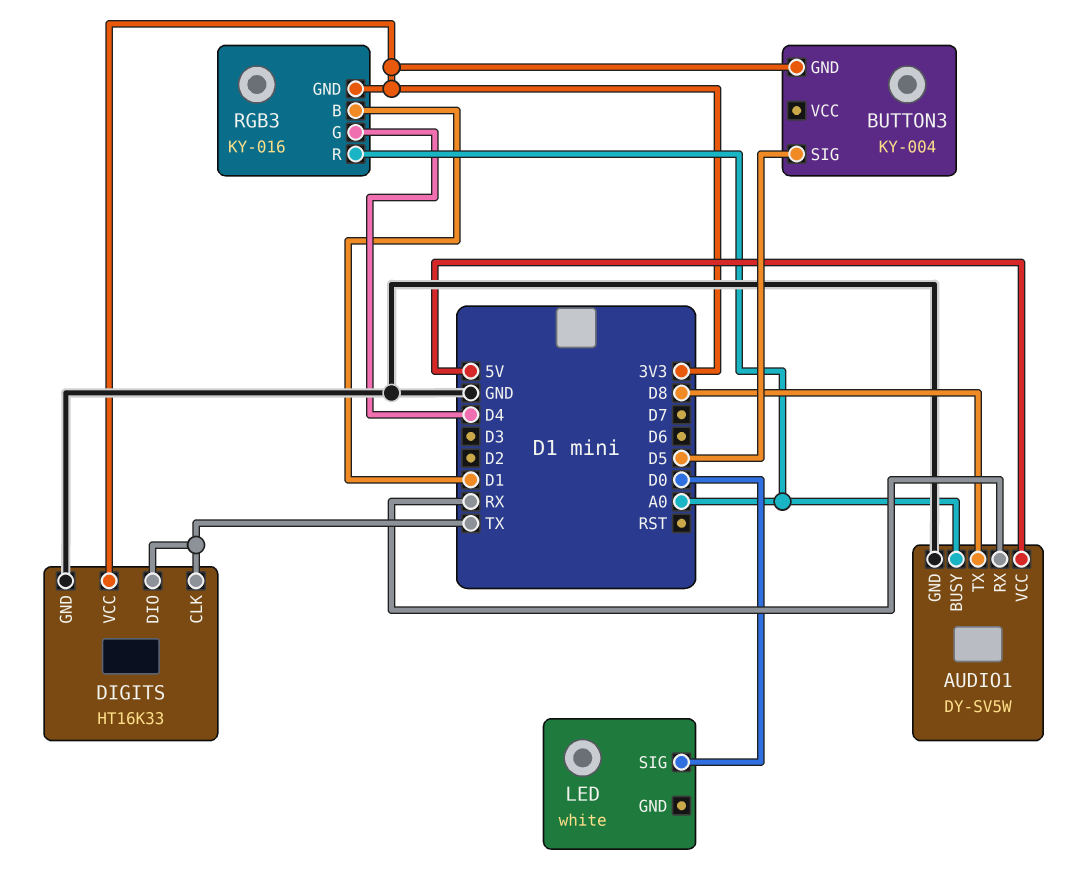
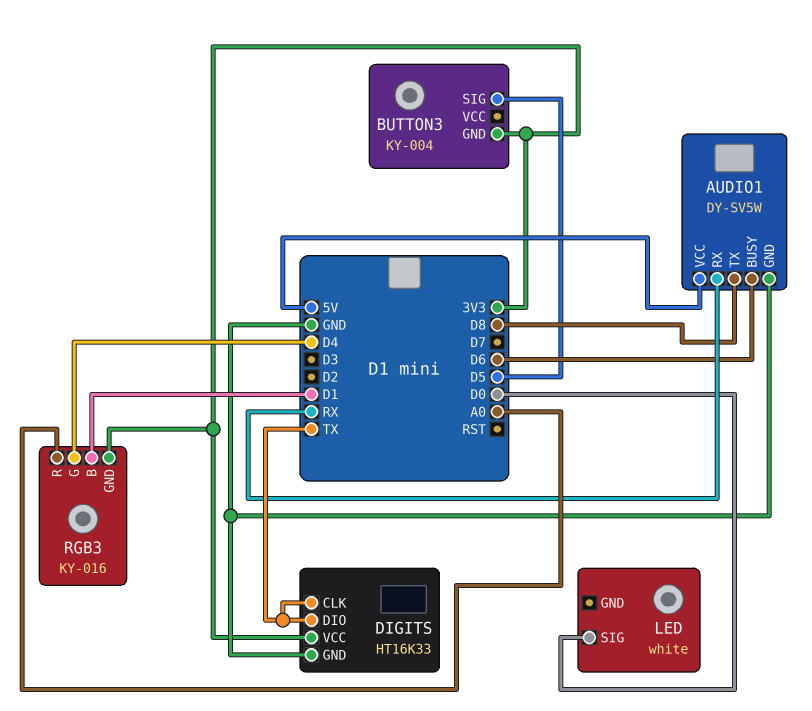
AUDIO1 pin BUSY: A0 -> D6

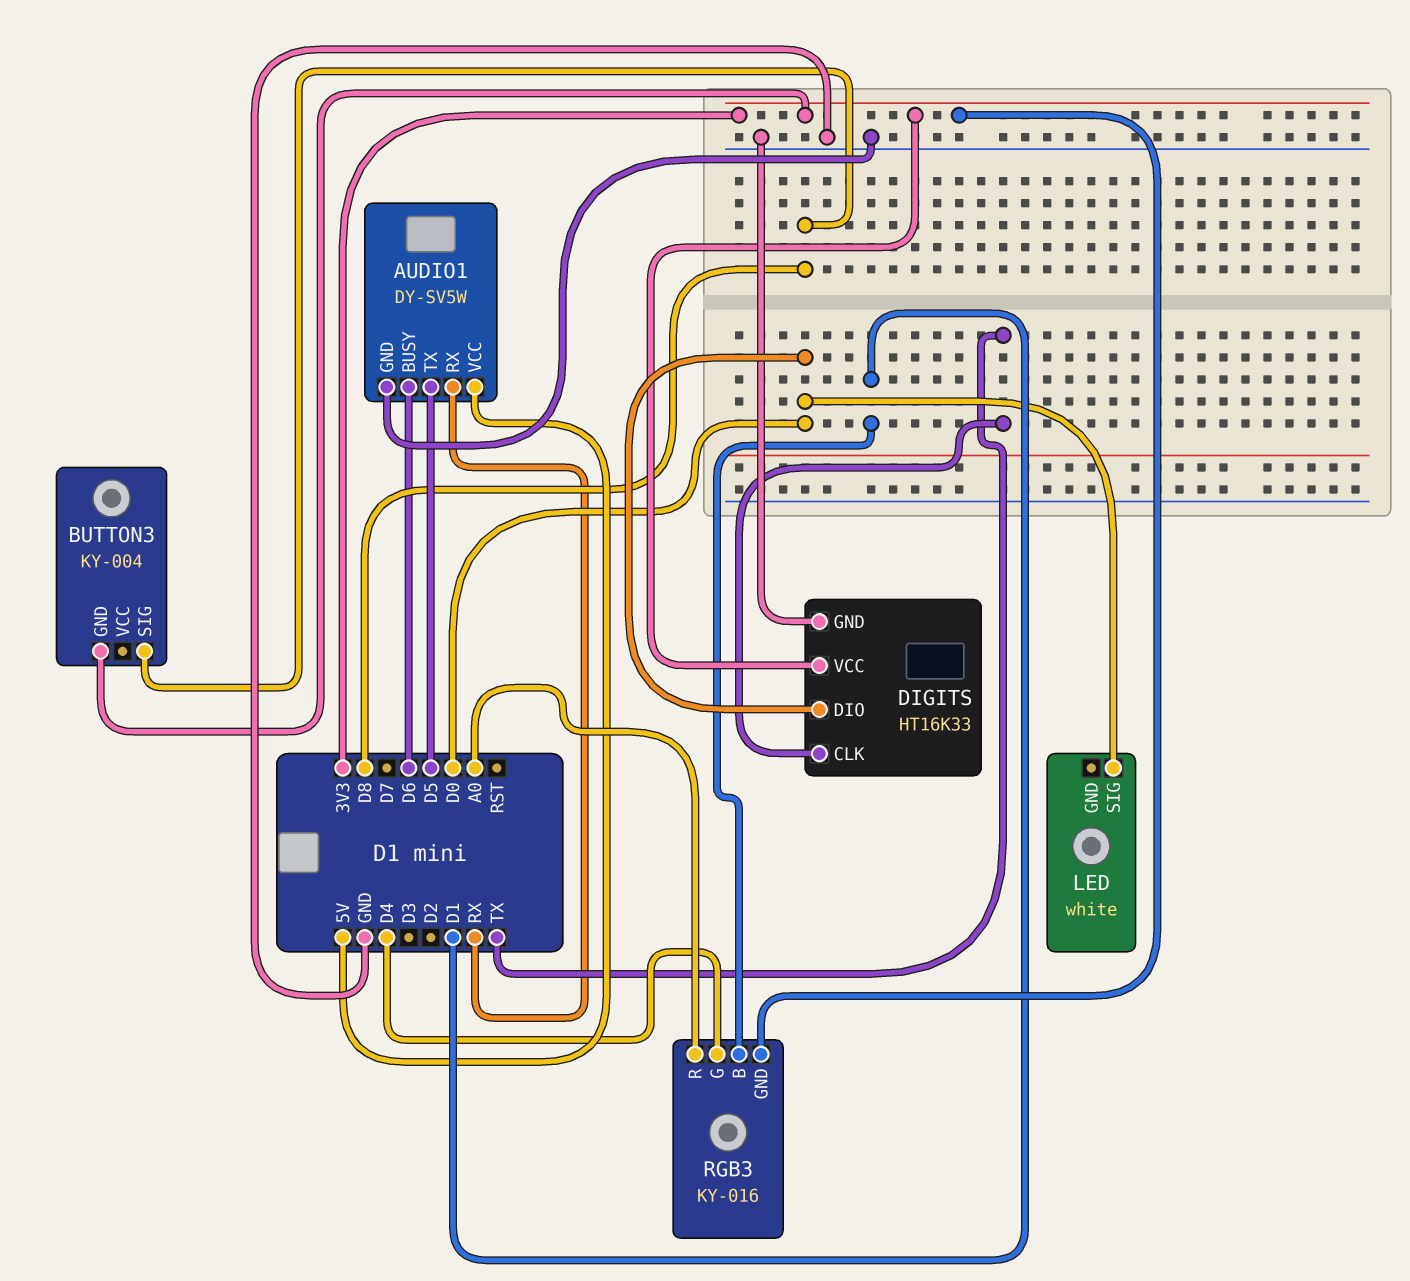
AUDIO1 pin TX: D8 -> D5
BUTTON3 pin SIG: D5 -> D8
DIGITS pin DIO: TX -> D0

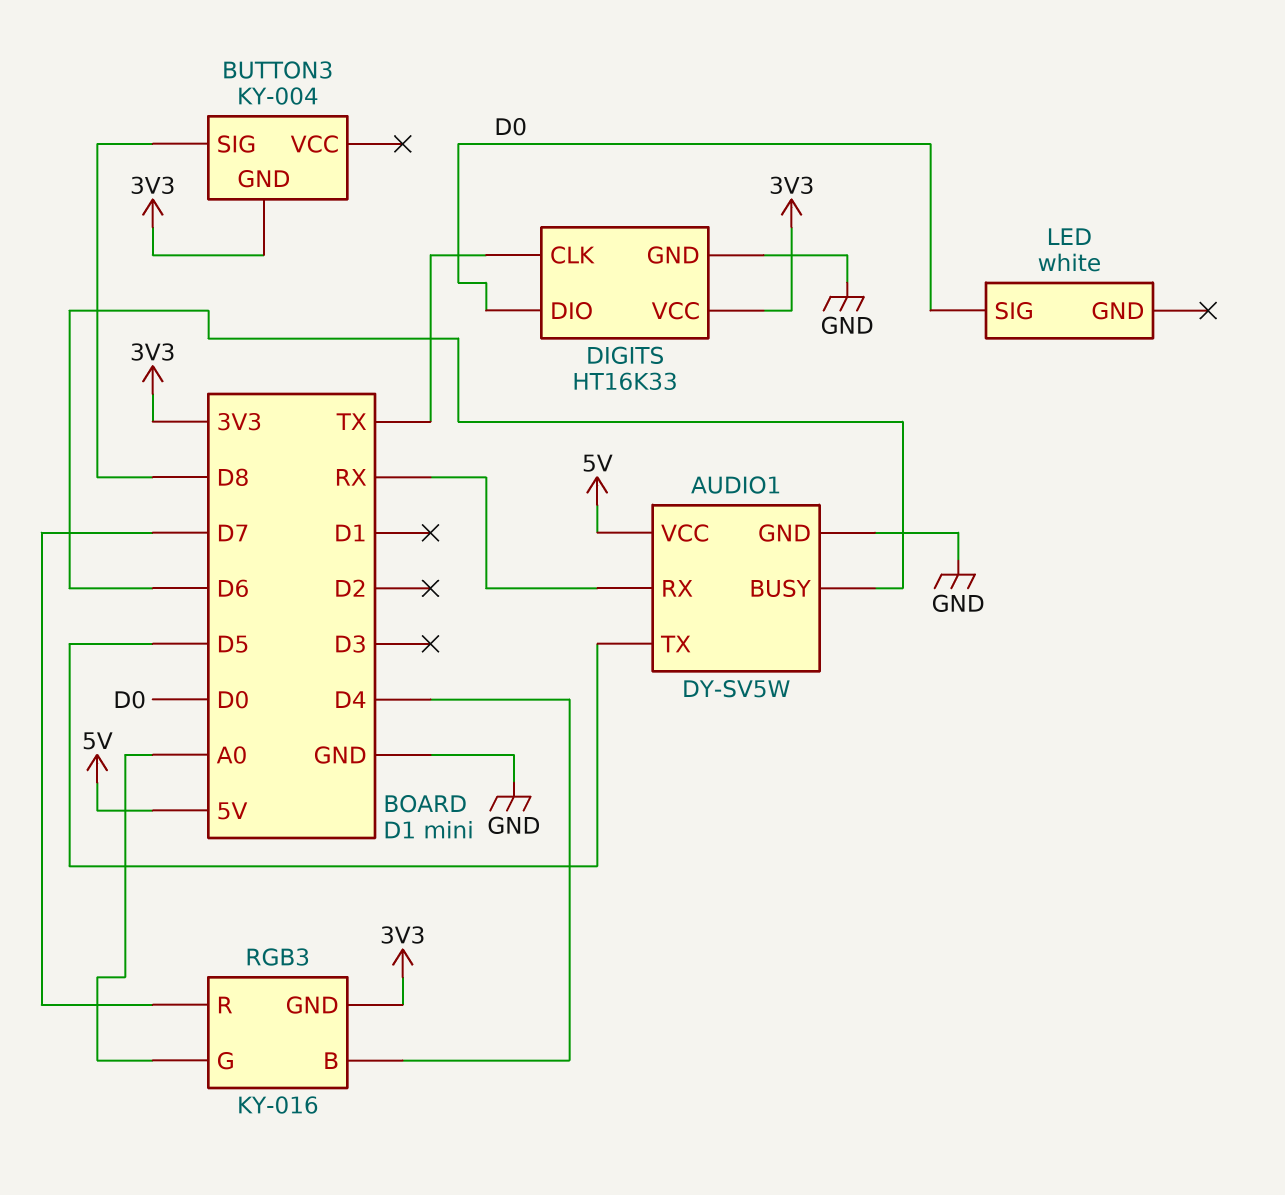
RGB3 pin B: D1 -> D4
RGB3 pin G: D4 -> A0
RGB3 pin R: A0 -> D7

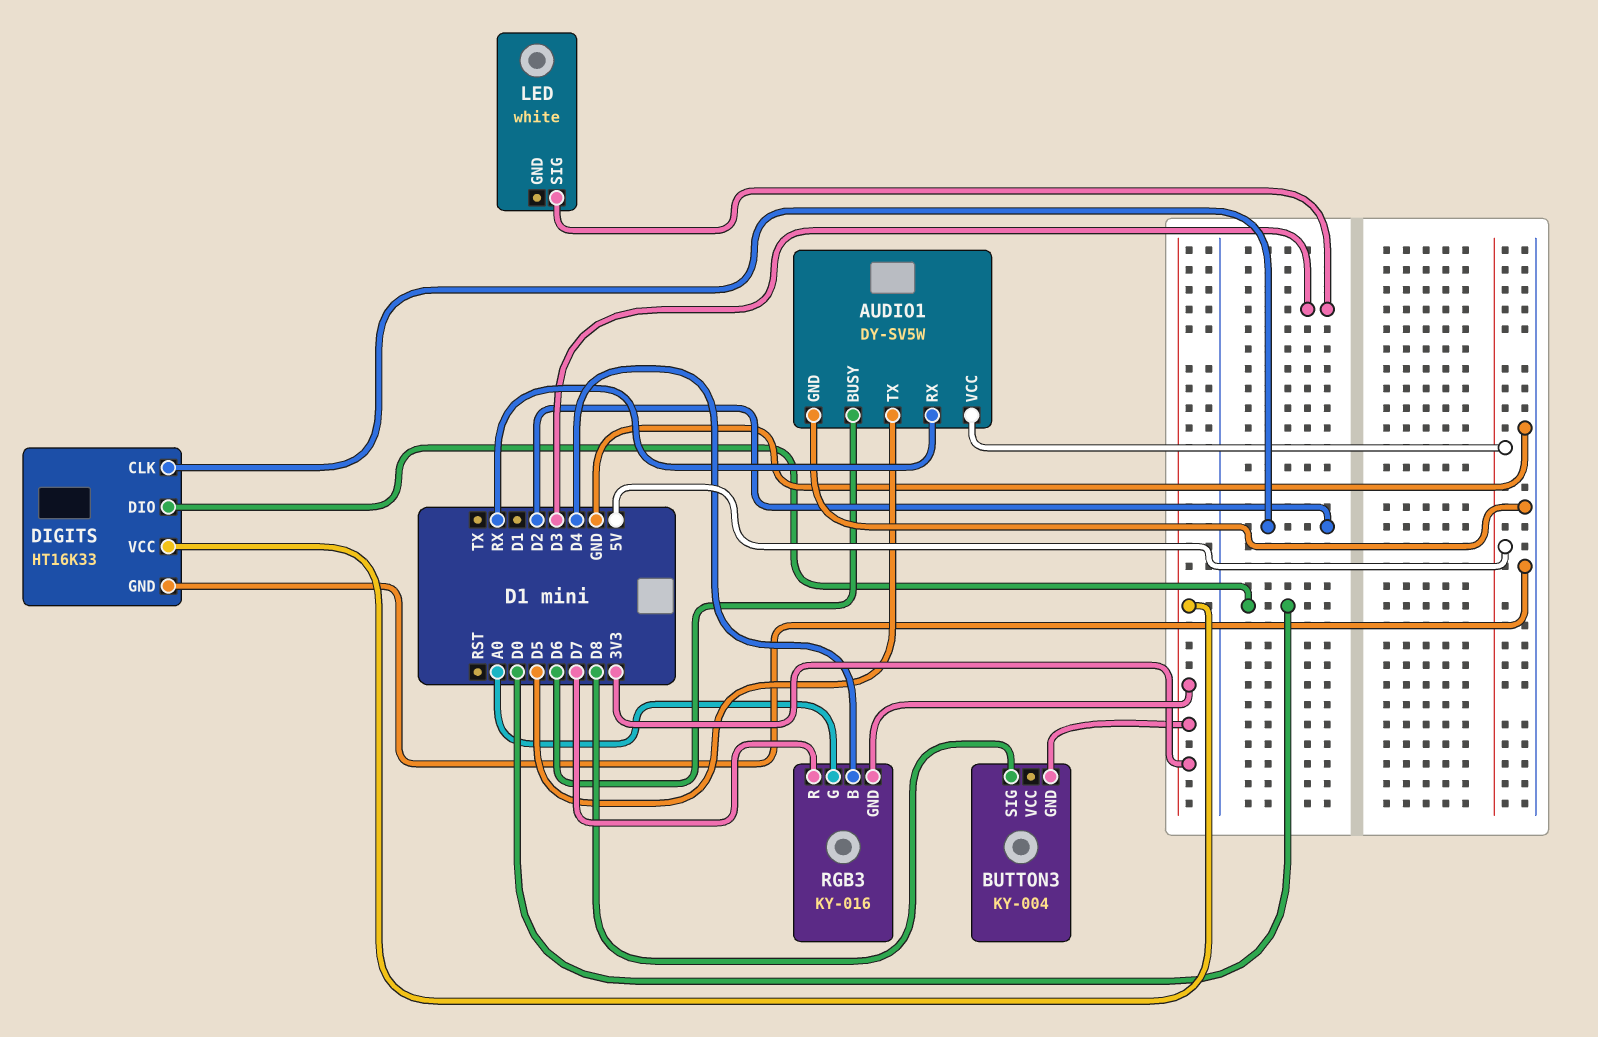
DIGITS pin CLK: TX -> D2
LED pin SIG: D0 -> D3

